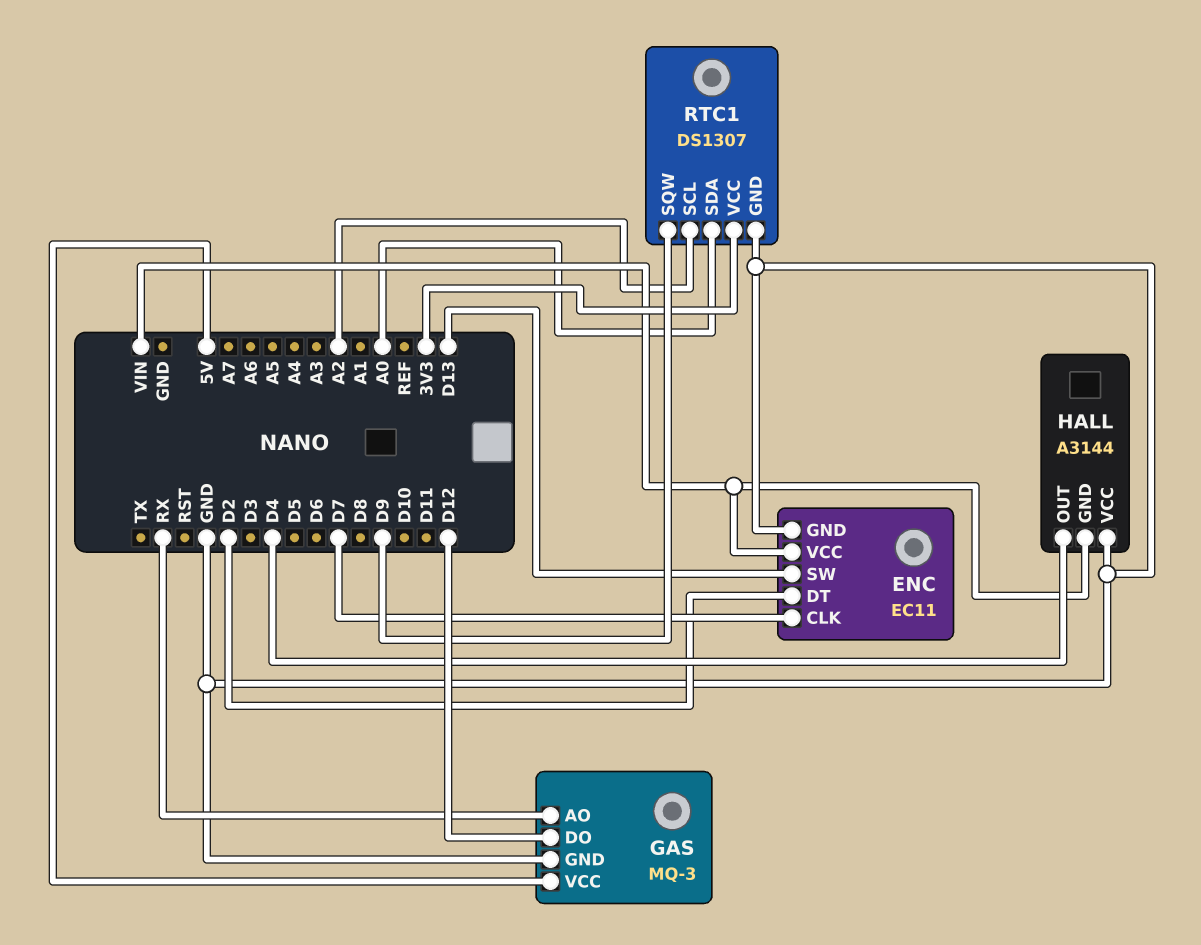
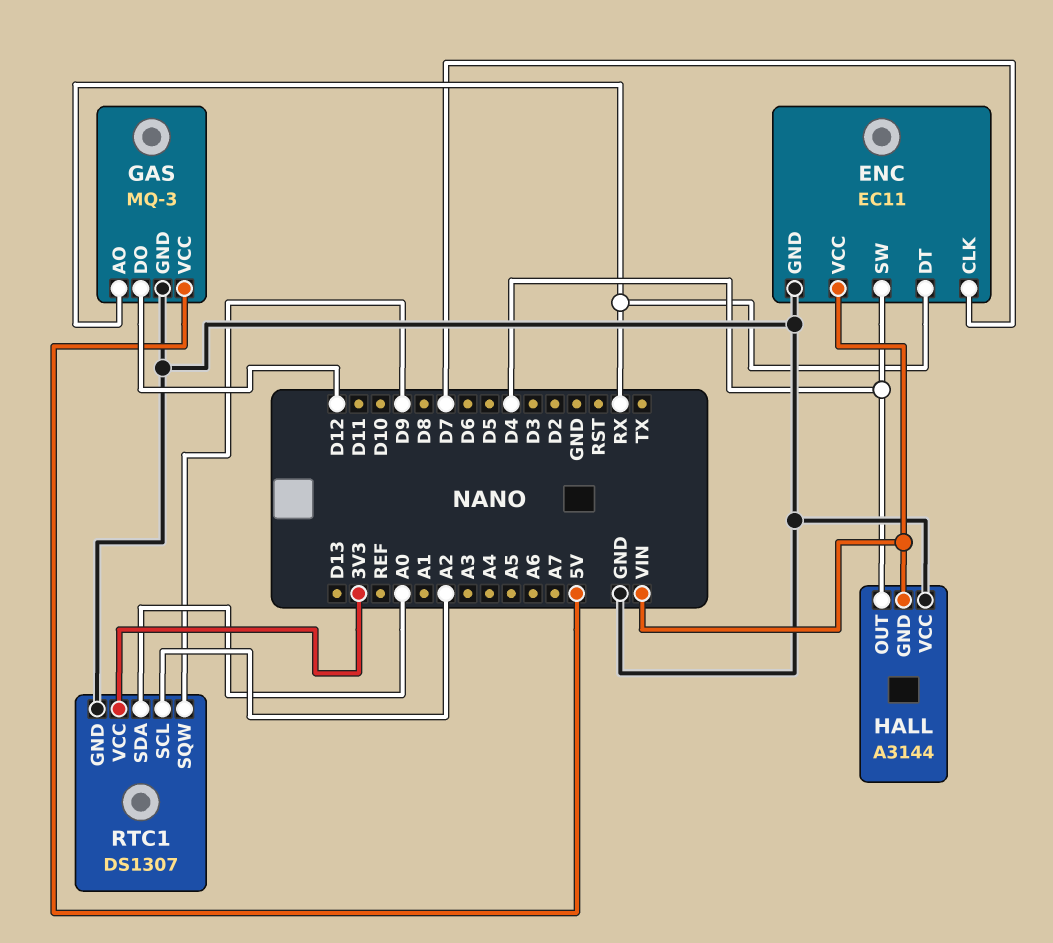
ENC pin DT: D2 -> RX
ENC pin SW: D13 -> D4

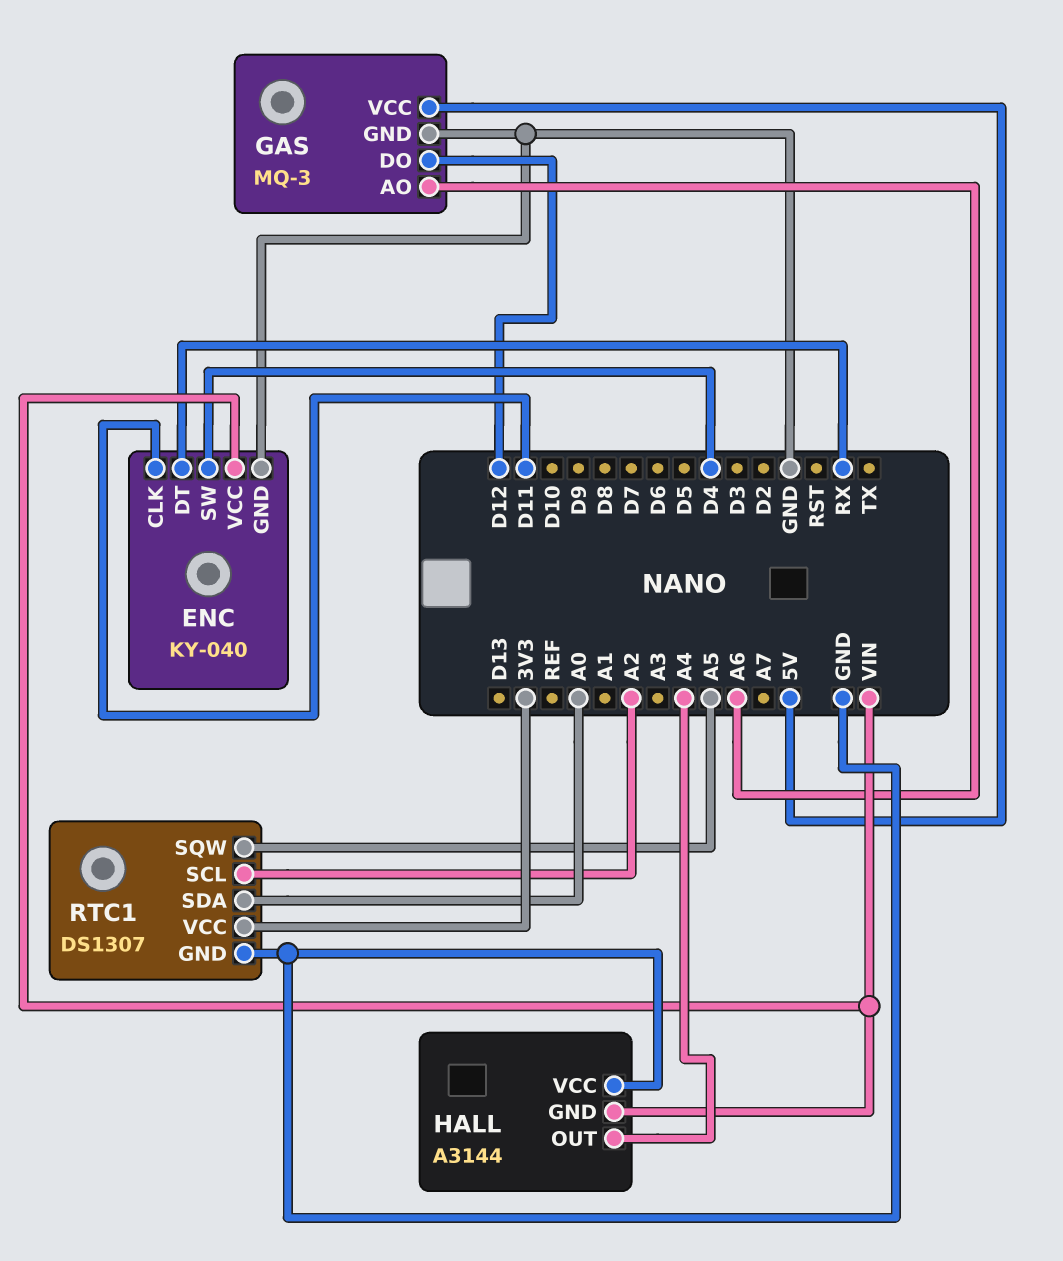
ENC: EC11 -> KY-040
ENC pin CLK: D7 -> D11
GAS pin AO: RX -> A6
HALL pin OUT: D4 -> A4
RTC1 pin SQW: D9 -> A5

